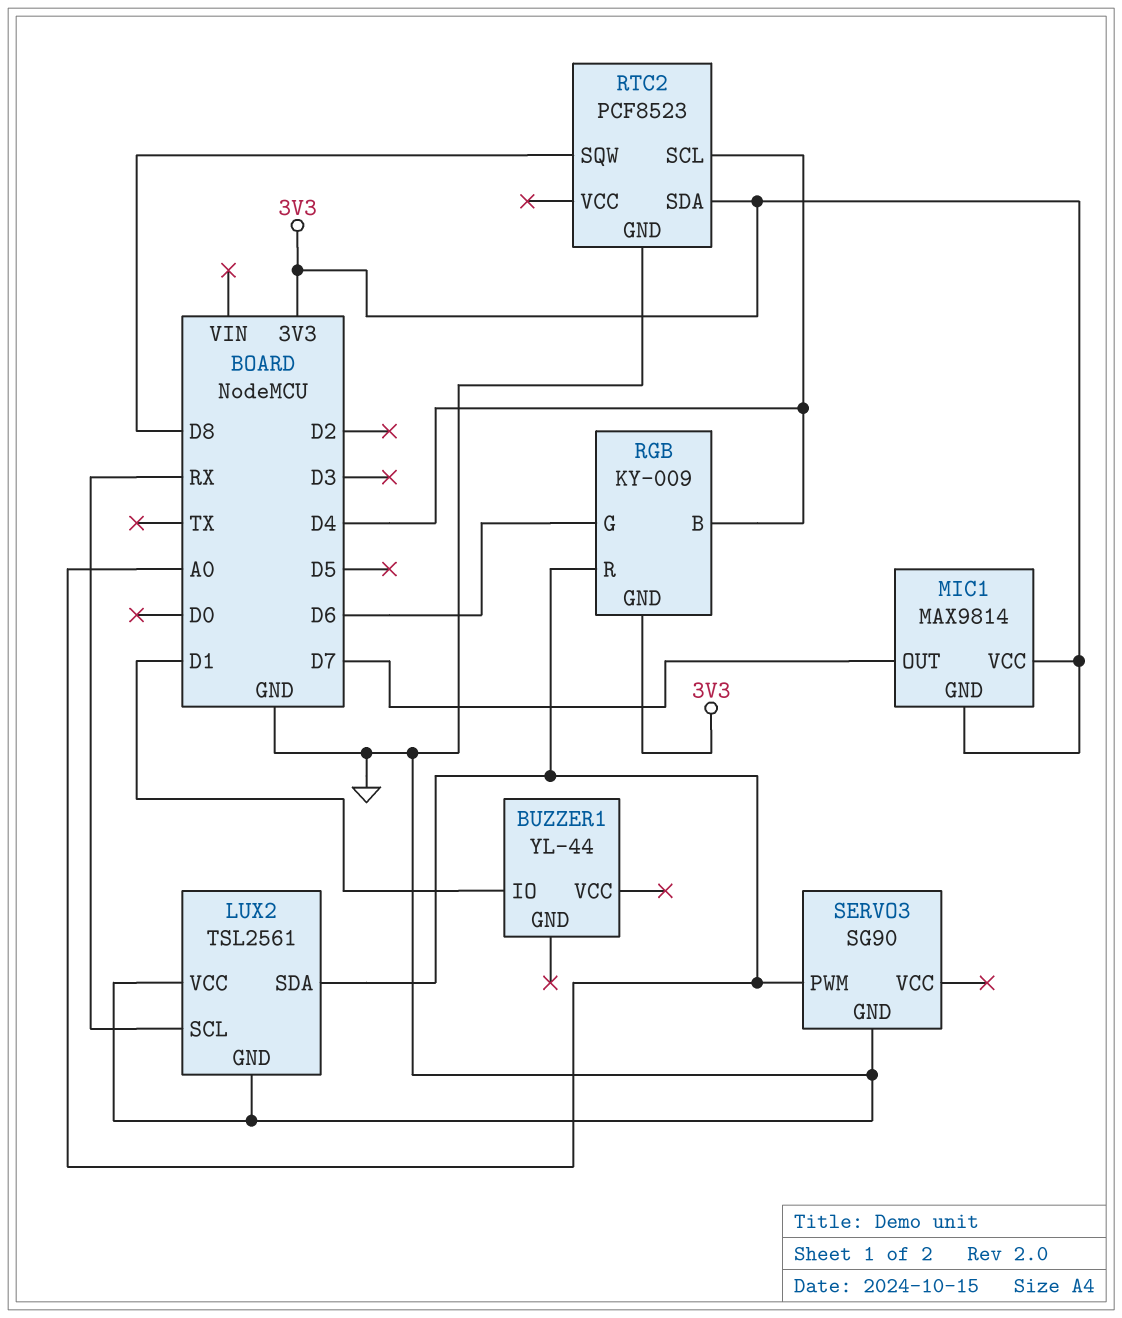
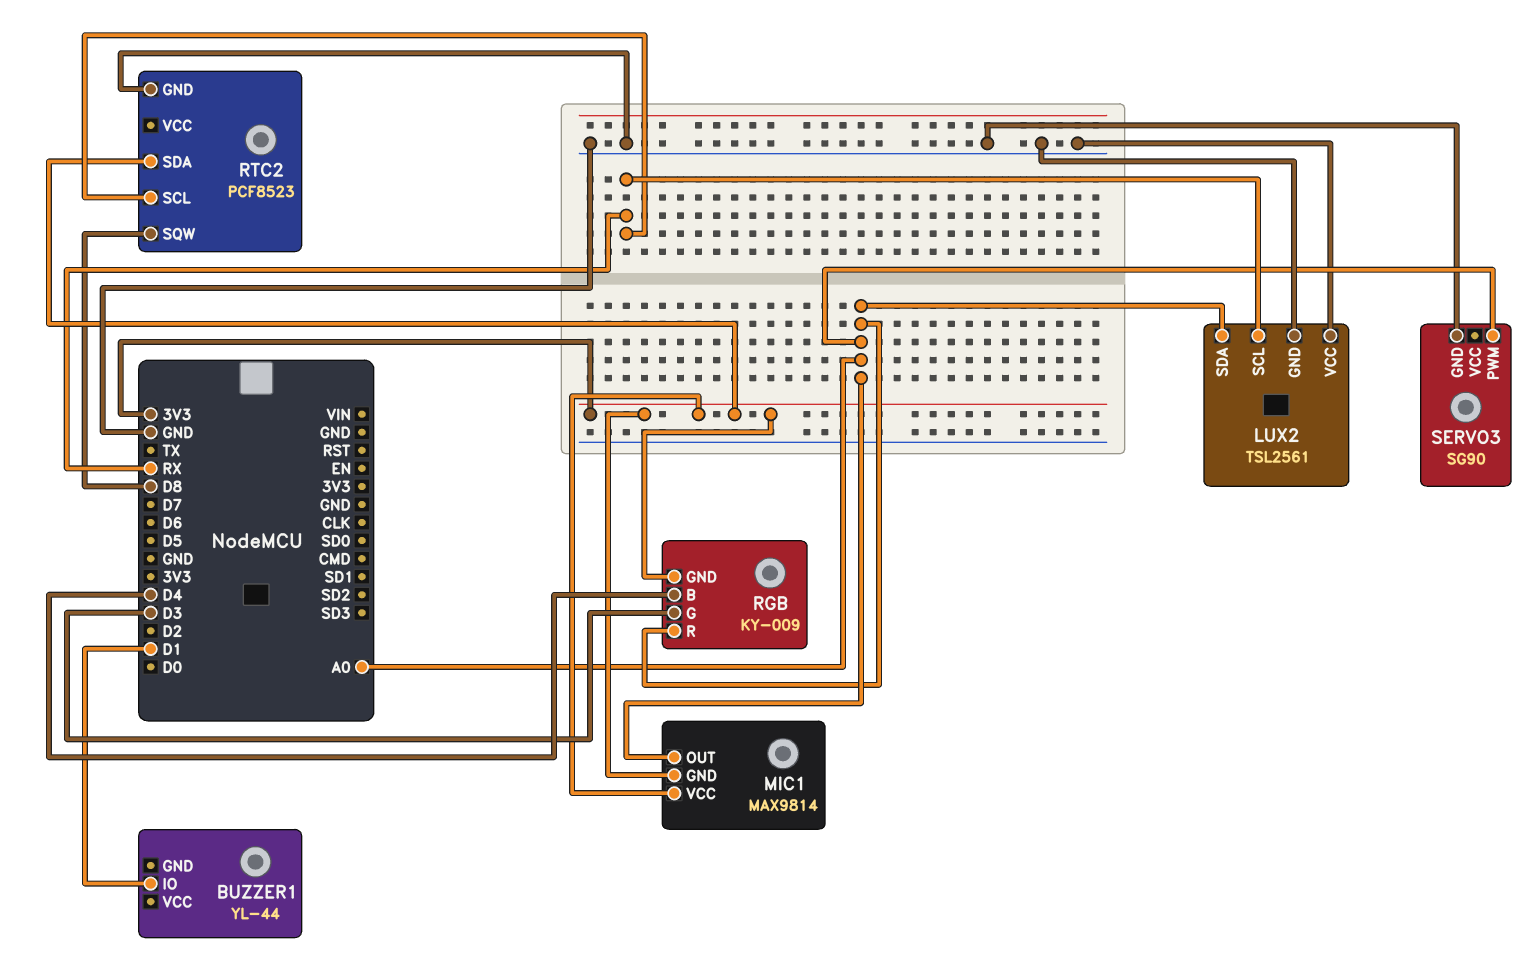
MIC1 pin OUT: D7 -> A0
RGB pin G: D6 -> D3
RTC2 pin SCL: D4 -> RX

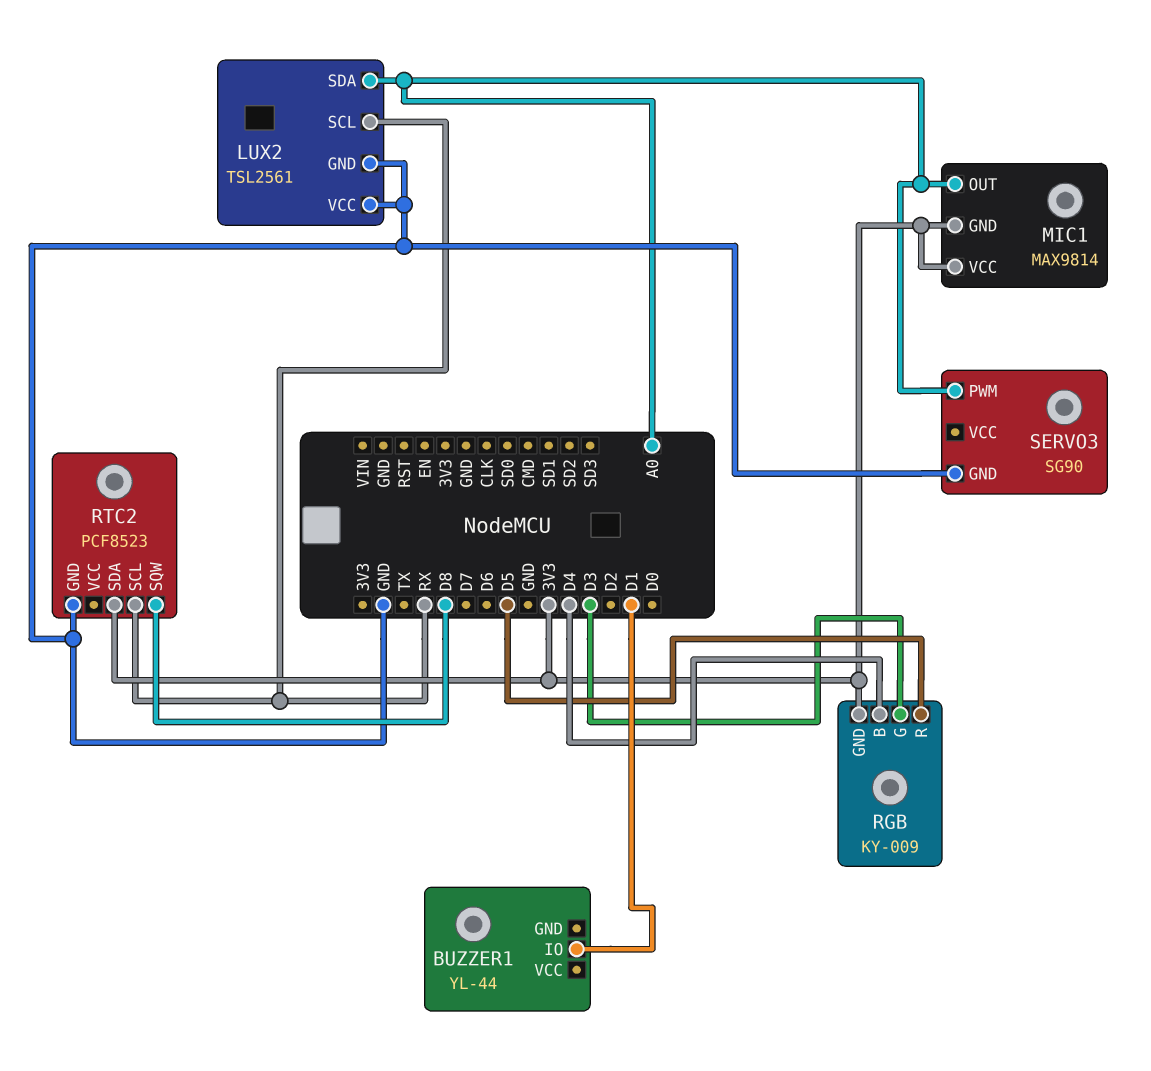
RGB pin R: A0 -> D5

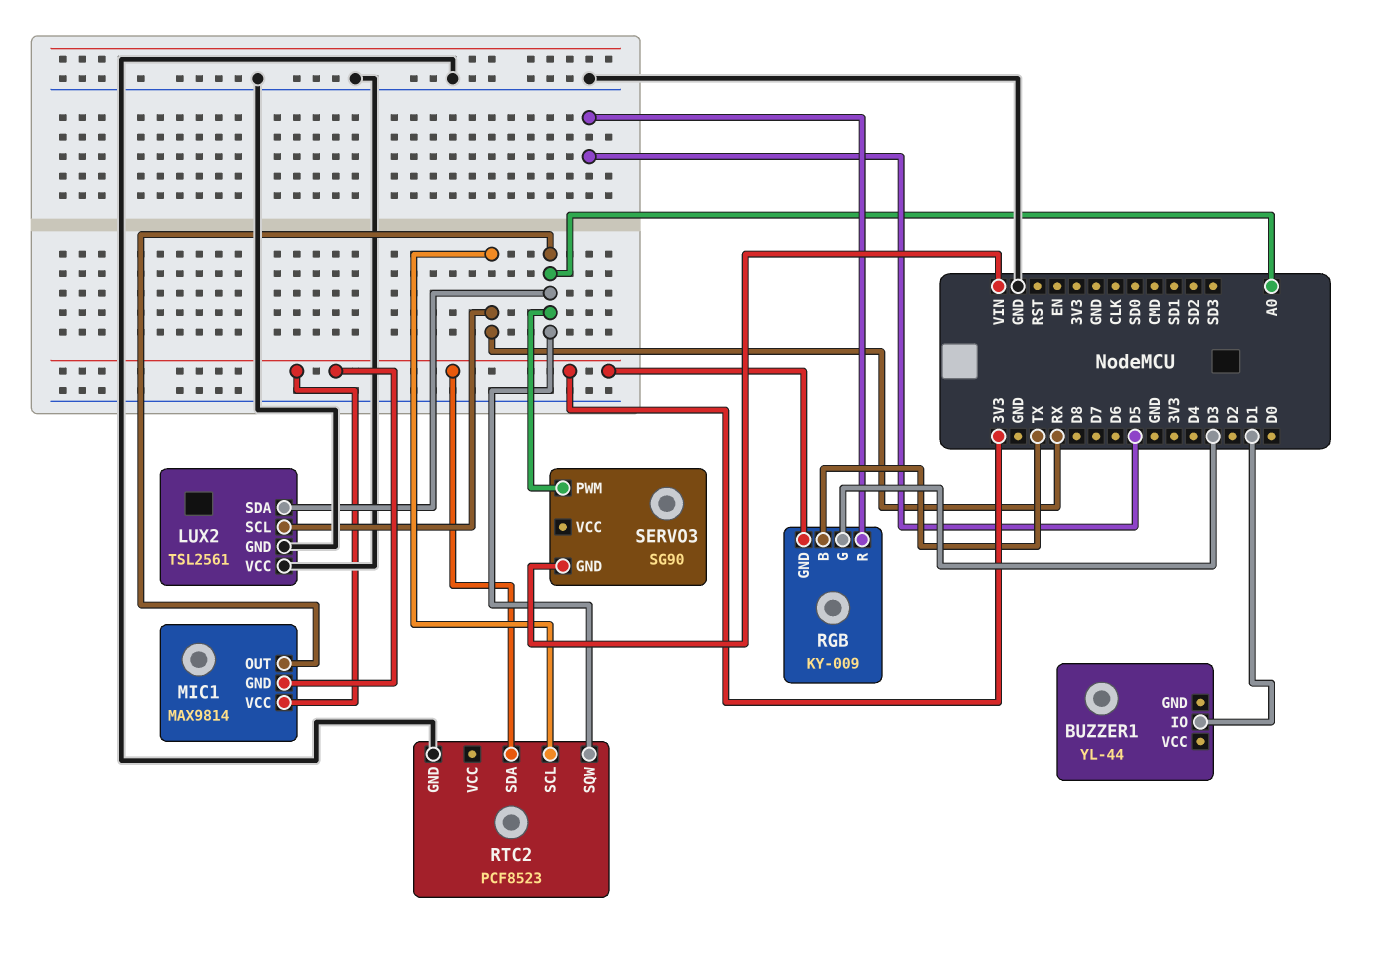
RGB pin B: D4 -> TX
RTC2 pin SQW: D8 -> A0
SERVO3 pin GND: GND -> VIN

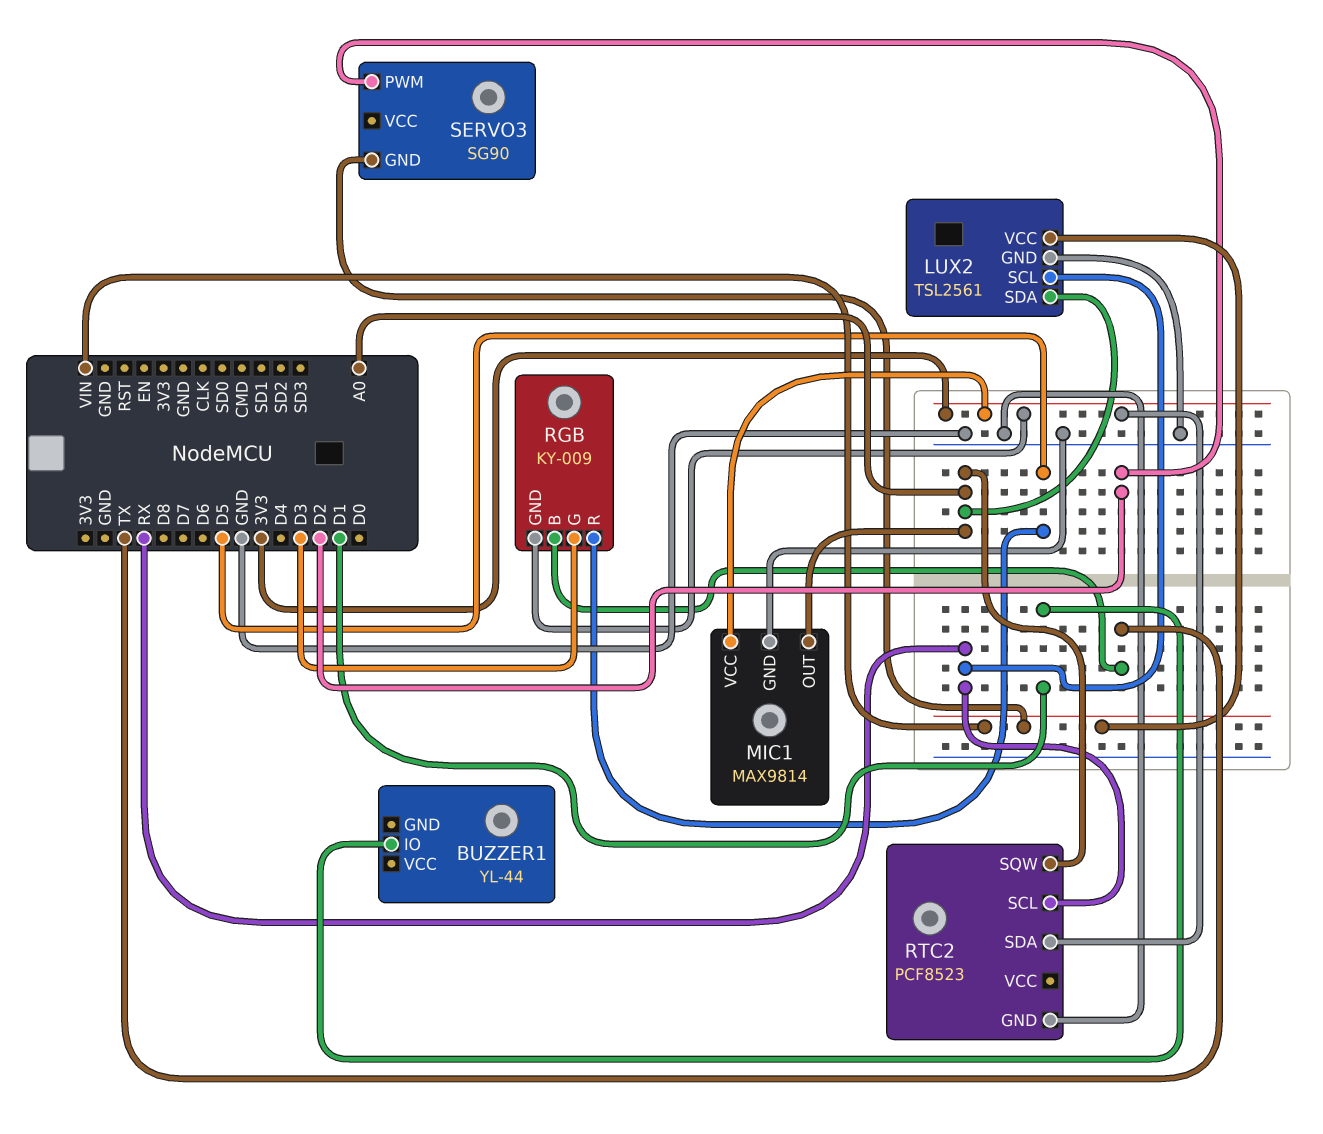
LUX2 pin VCC: GND -> VIN
MIC1 pin GND: 3V3 -> GND
SERVO3 pin PWM: A0 -> D2

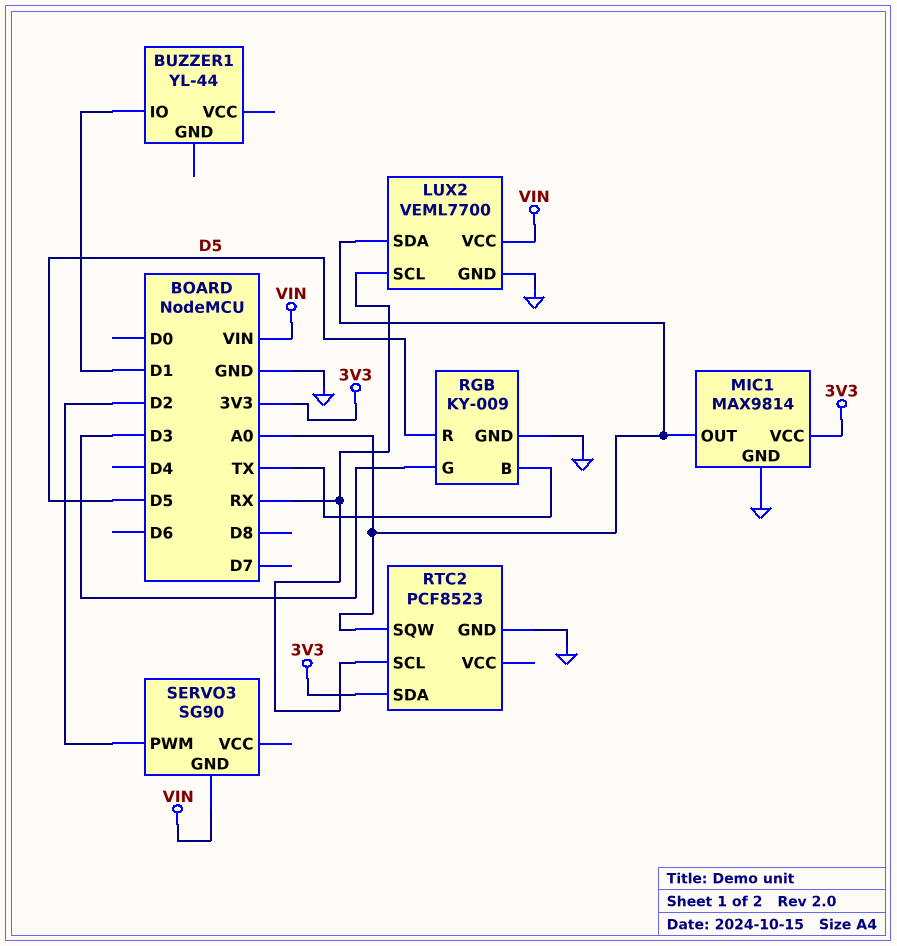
LUX2: TSL2561 -> VEML7700
RGB pin GND: 3V3 -> GND

